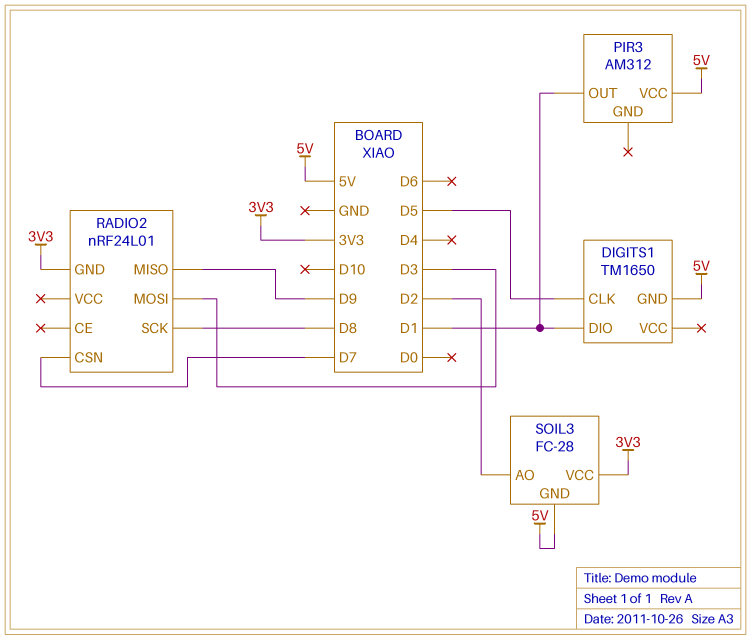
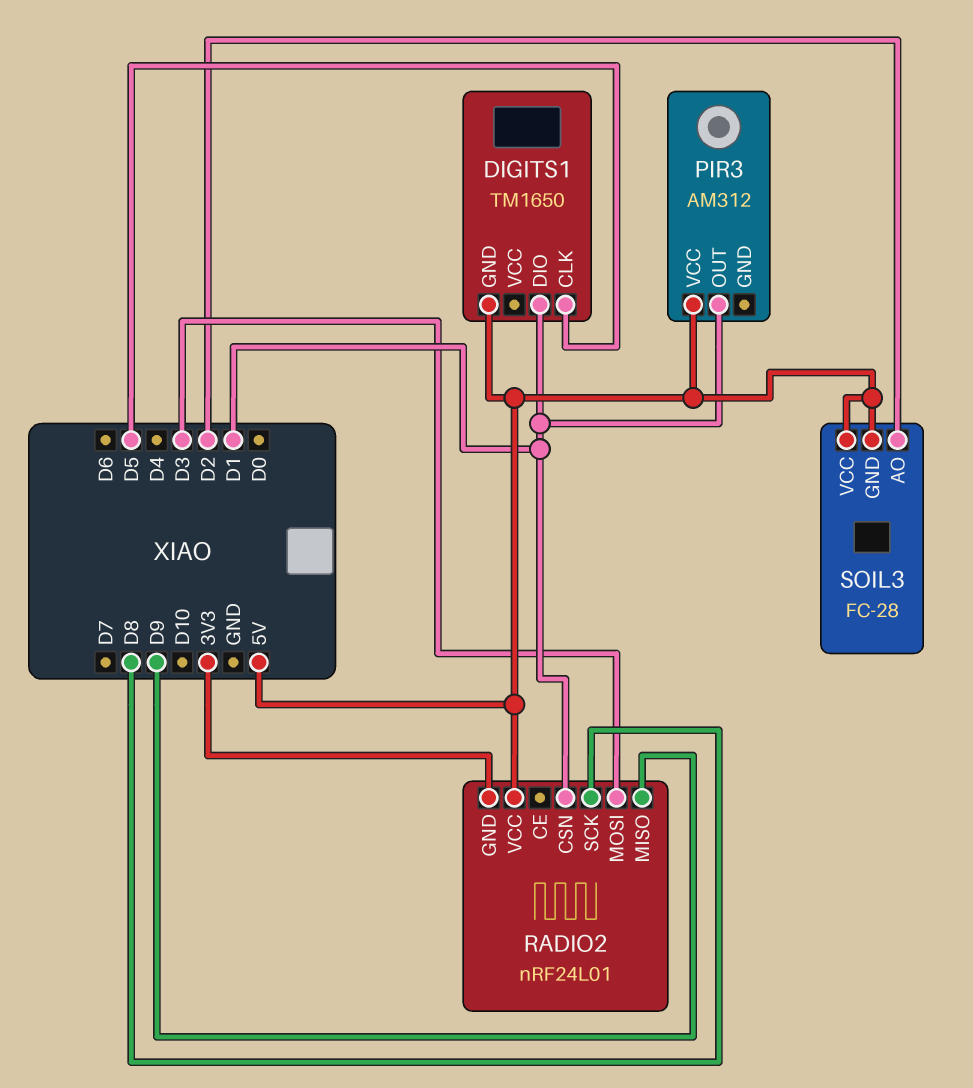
RADIO2 pin CSN: D7 -> D1
RADIO2 pin VCC: none -> 5V
SOIL3 pin VCC: 3V3 -> 5V

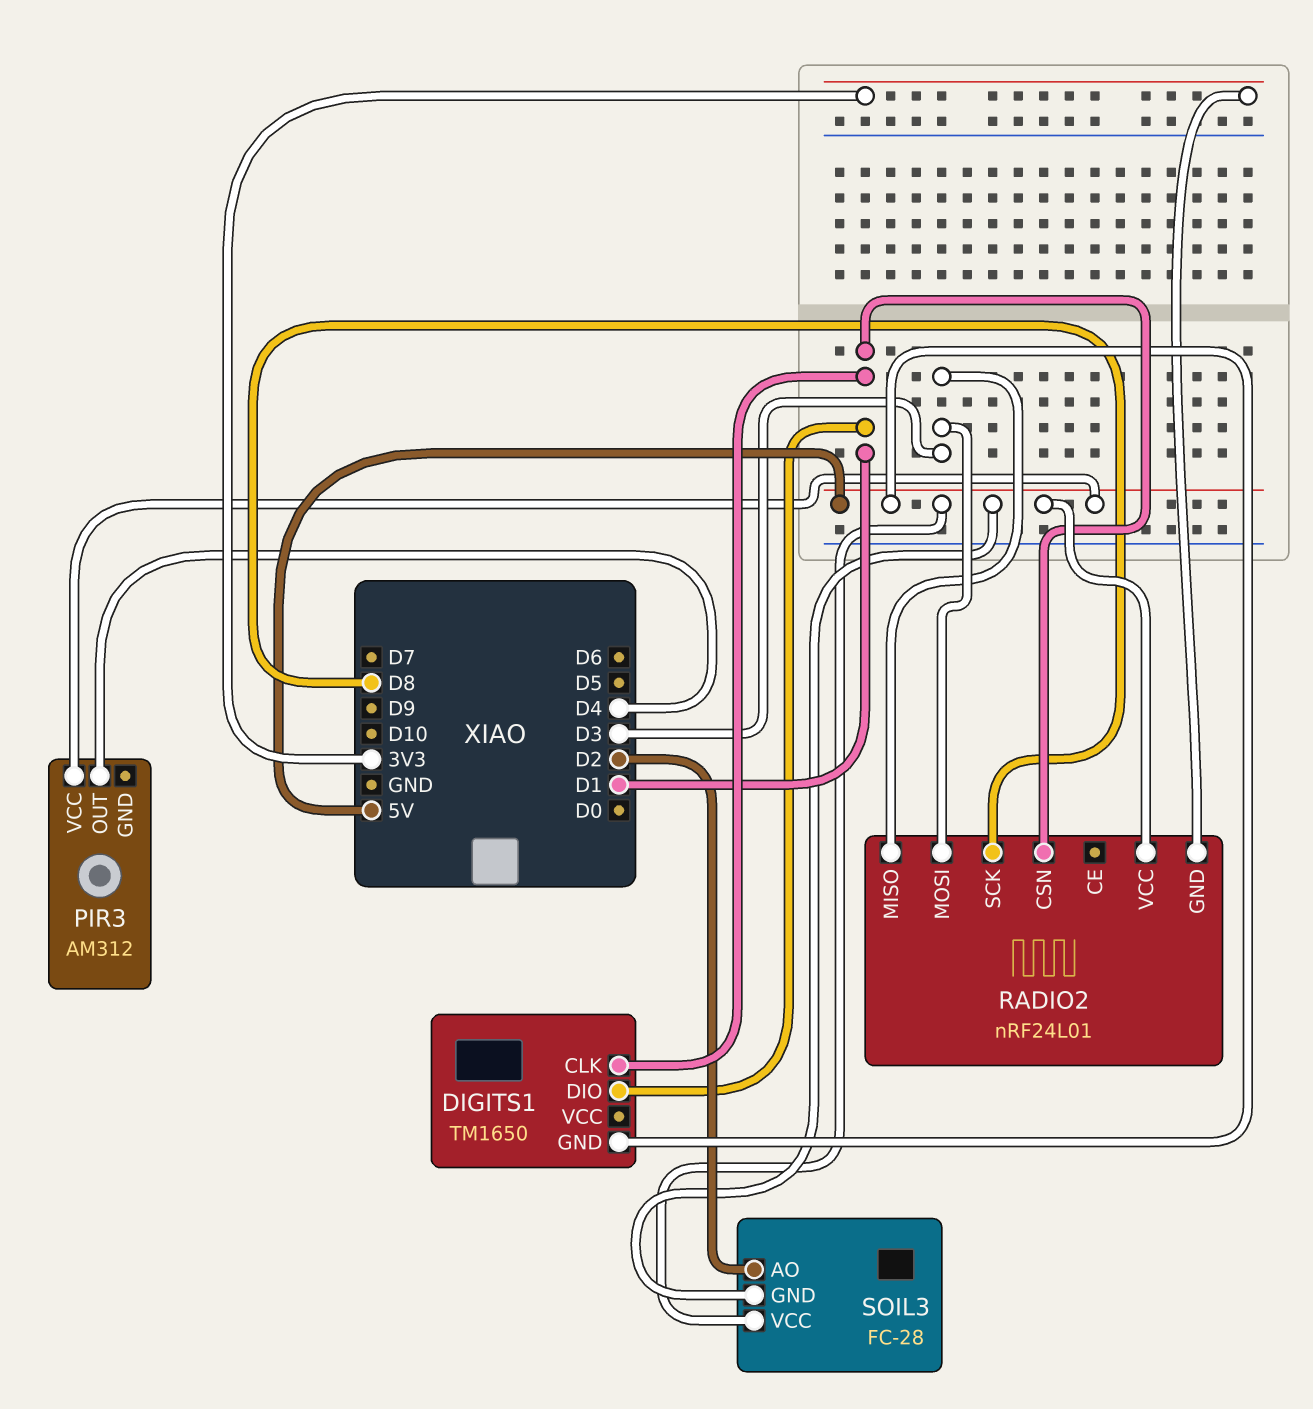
DIGITS1 pin CLK: D5 -> D1
PIR3 pin OUT: D1 -> D4
RADIO2 pin MISO: D9 -> D3

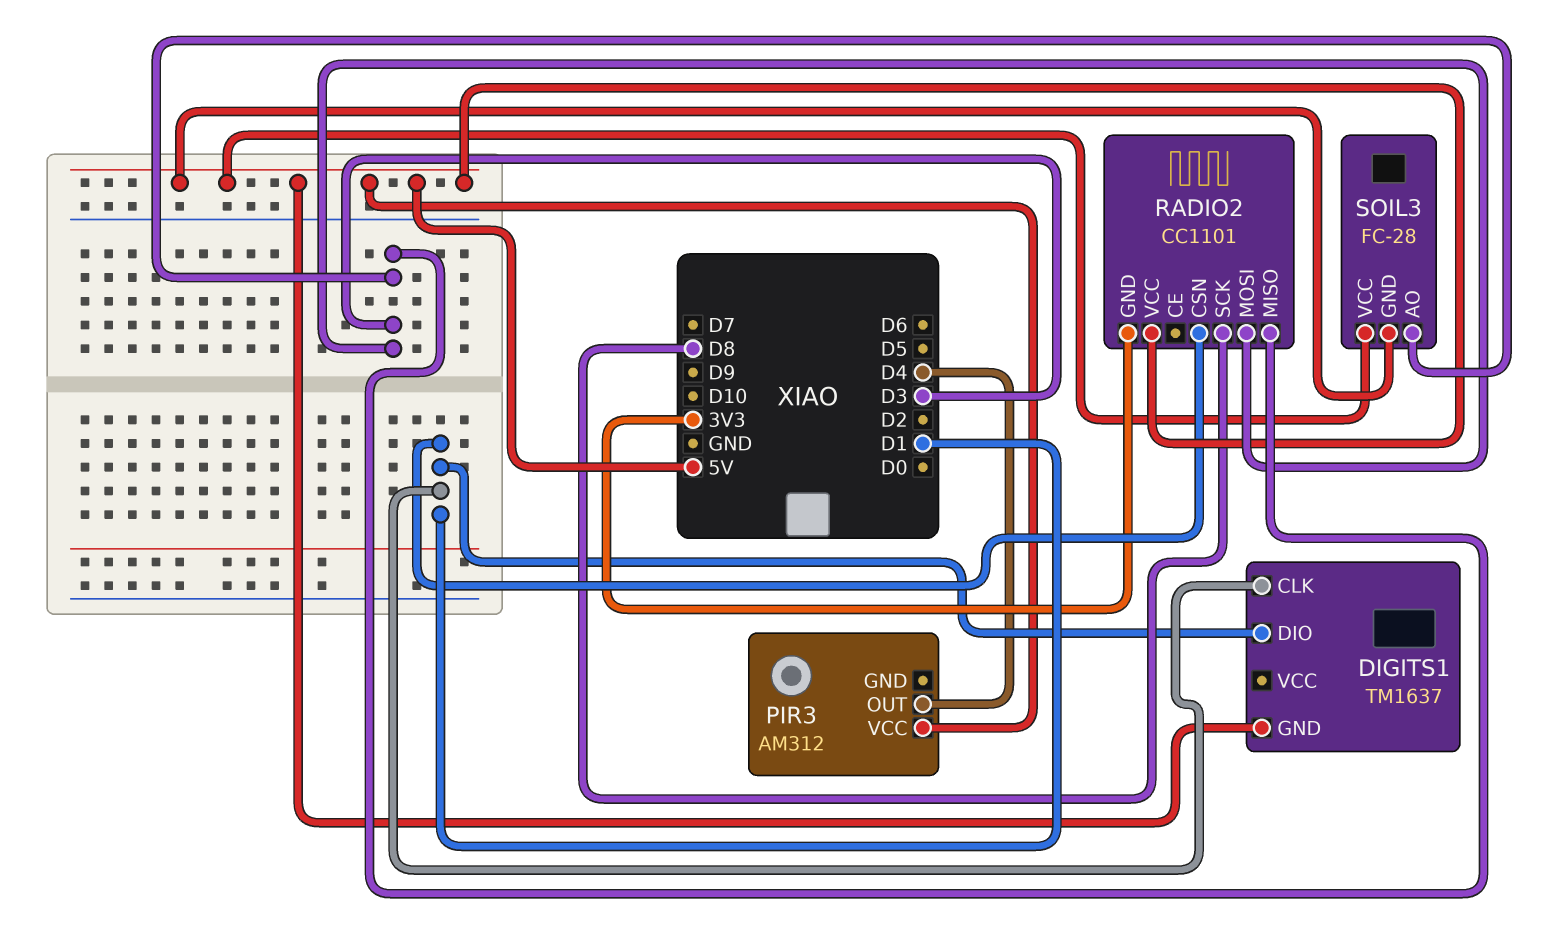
DIGITS1: TM1650 -> TM1637
RADIO2: nRF24L01 -> CC1101
SOIL3 pin AO: D2 -> D3

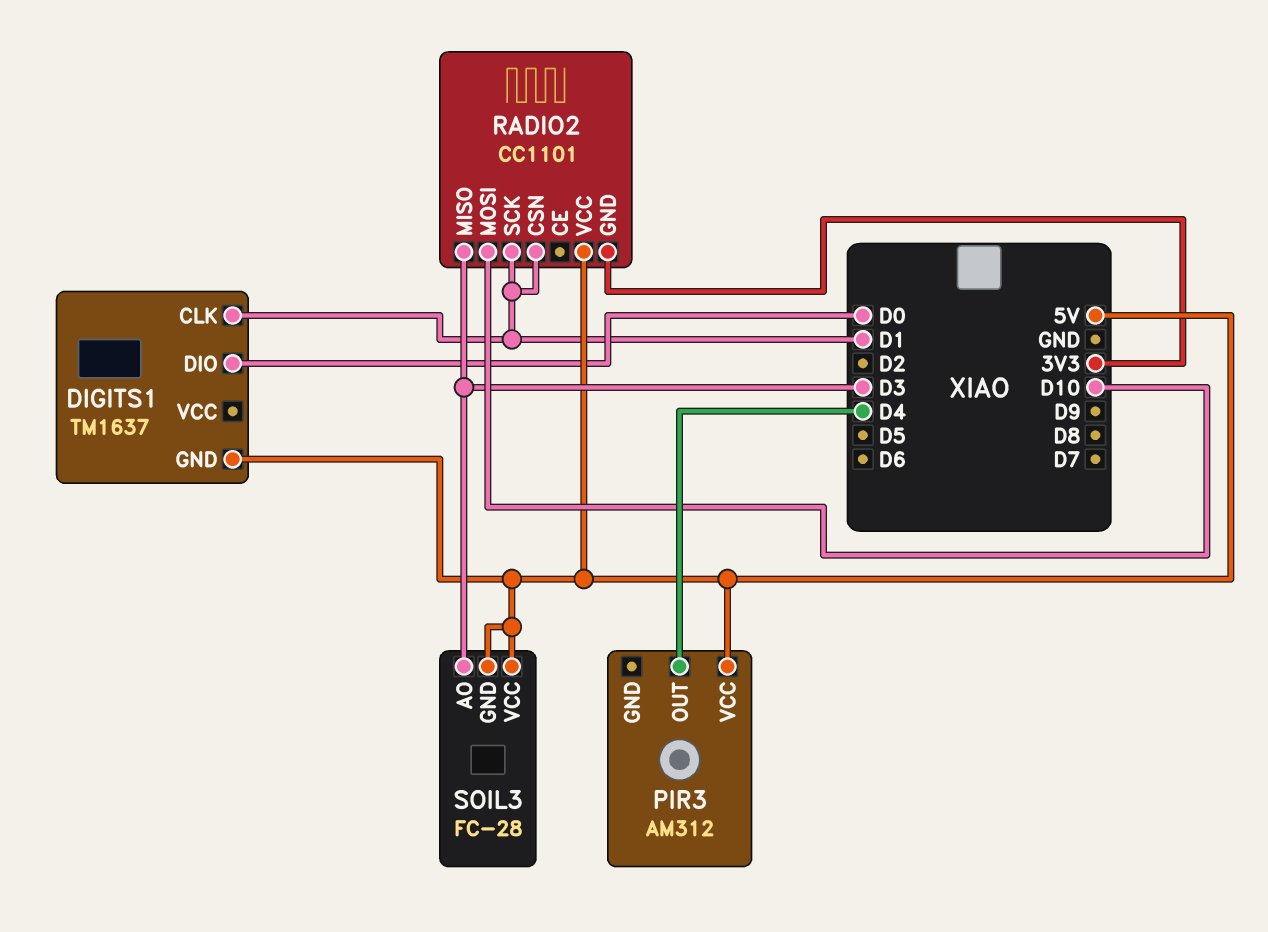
DIGITS1 pin DIO: D1 -> D0
RADIO2 pin MOSI: D3 -> D10
RADIO2 pin SCK: D8 -> D1

